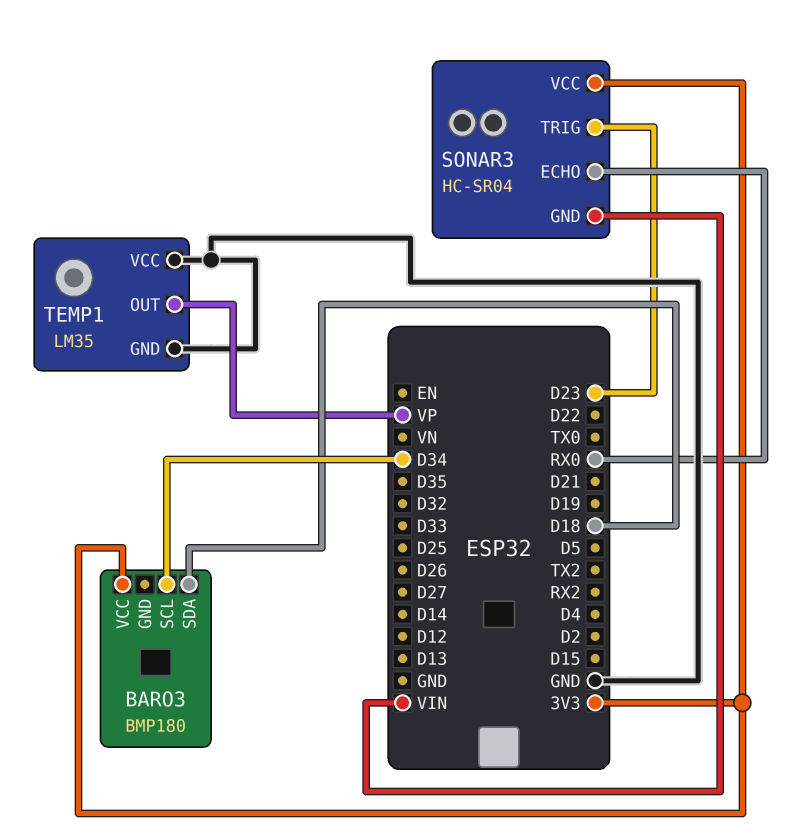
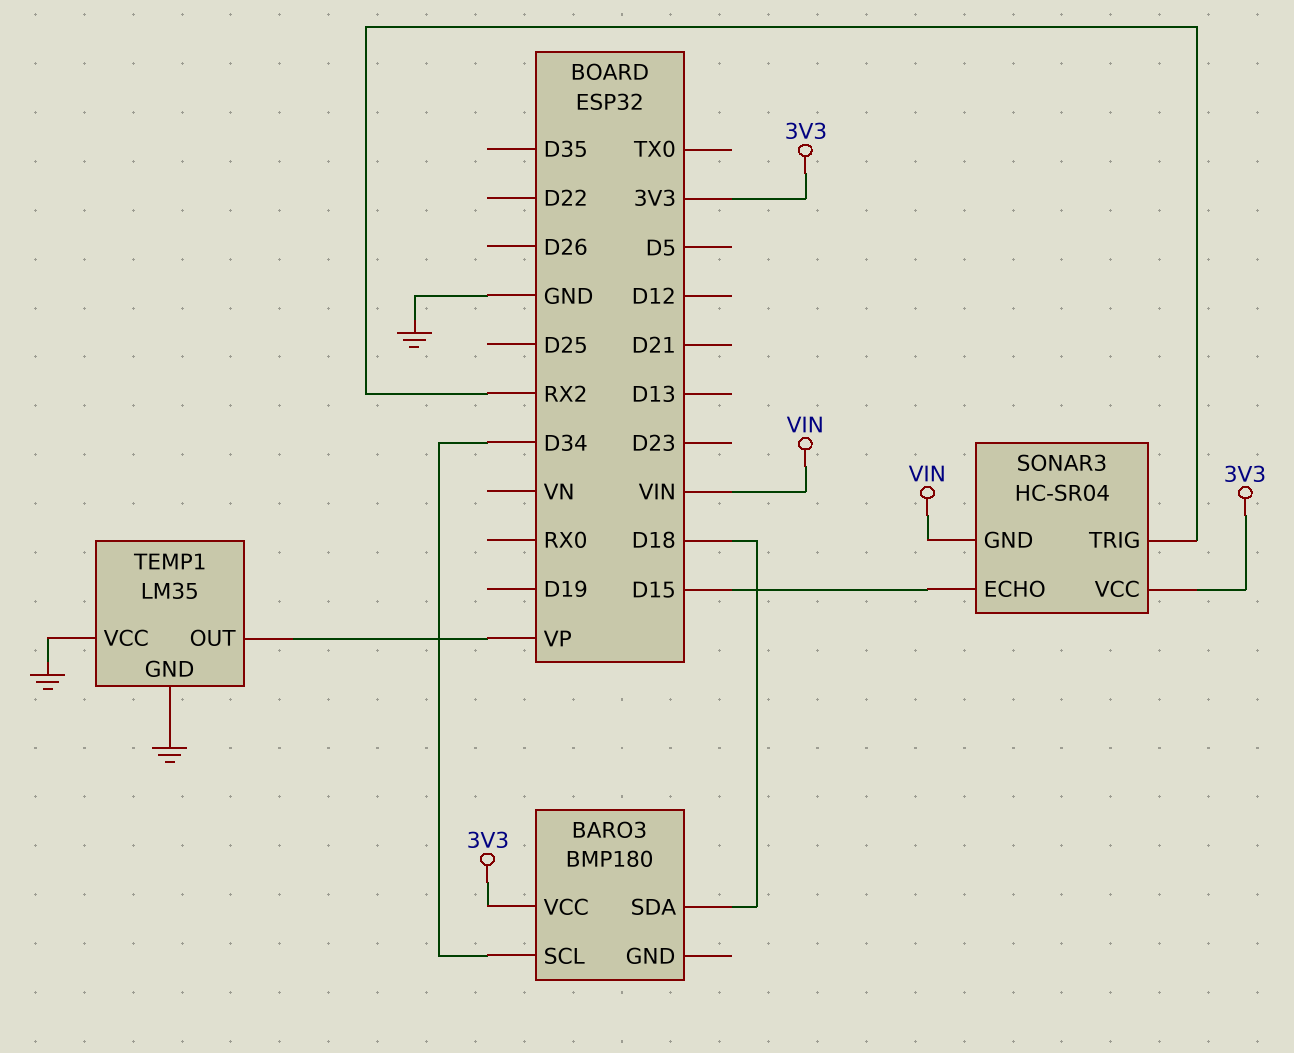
SONAR3 pin ECHO: RX0 -> D15
SONAR3 pin TRIG: D23 -> RX2

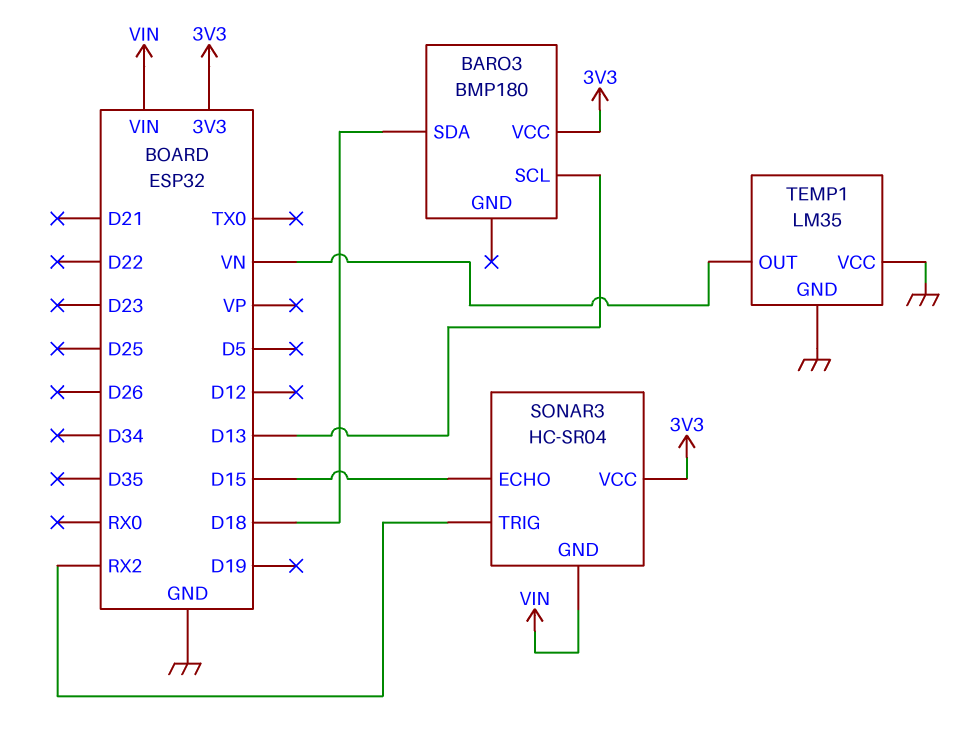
BARO3 pin SCL: D34 -> D13
TEMP1 pin OUT: VP -> VN

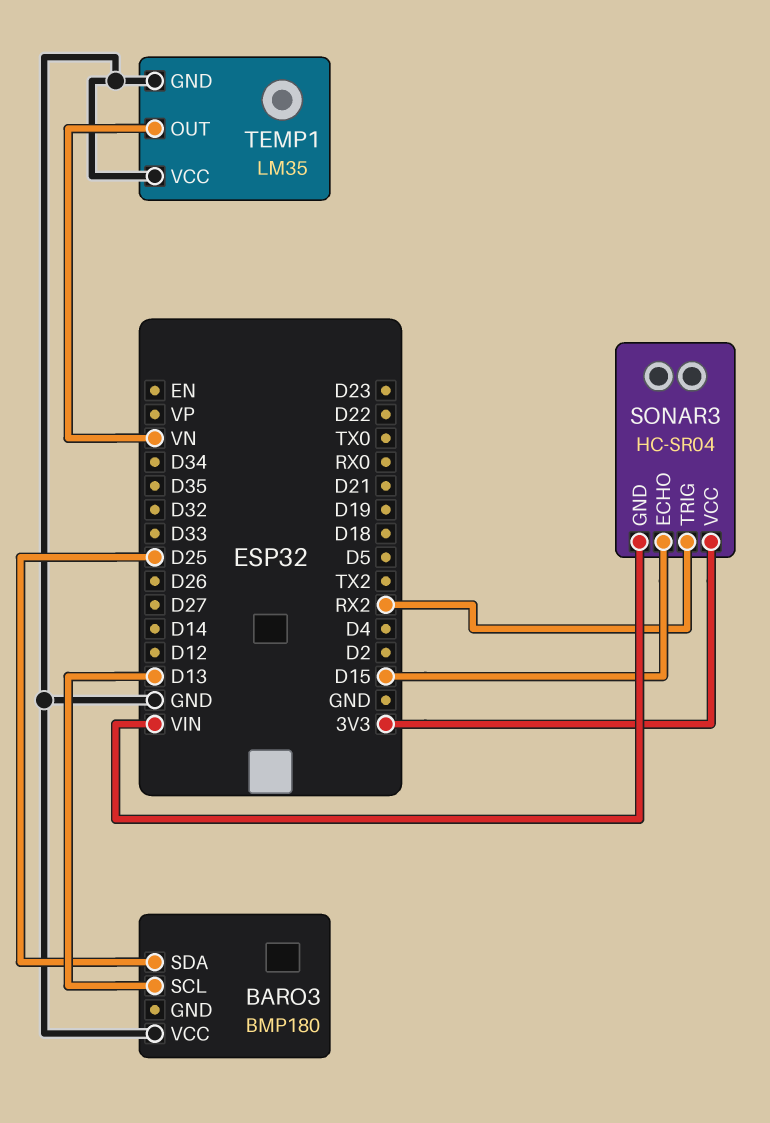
BARO3 pin SDA: D18 -> D25
BARO3 pin VCC: 3V3 -> GND

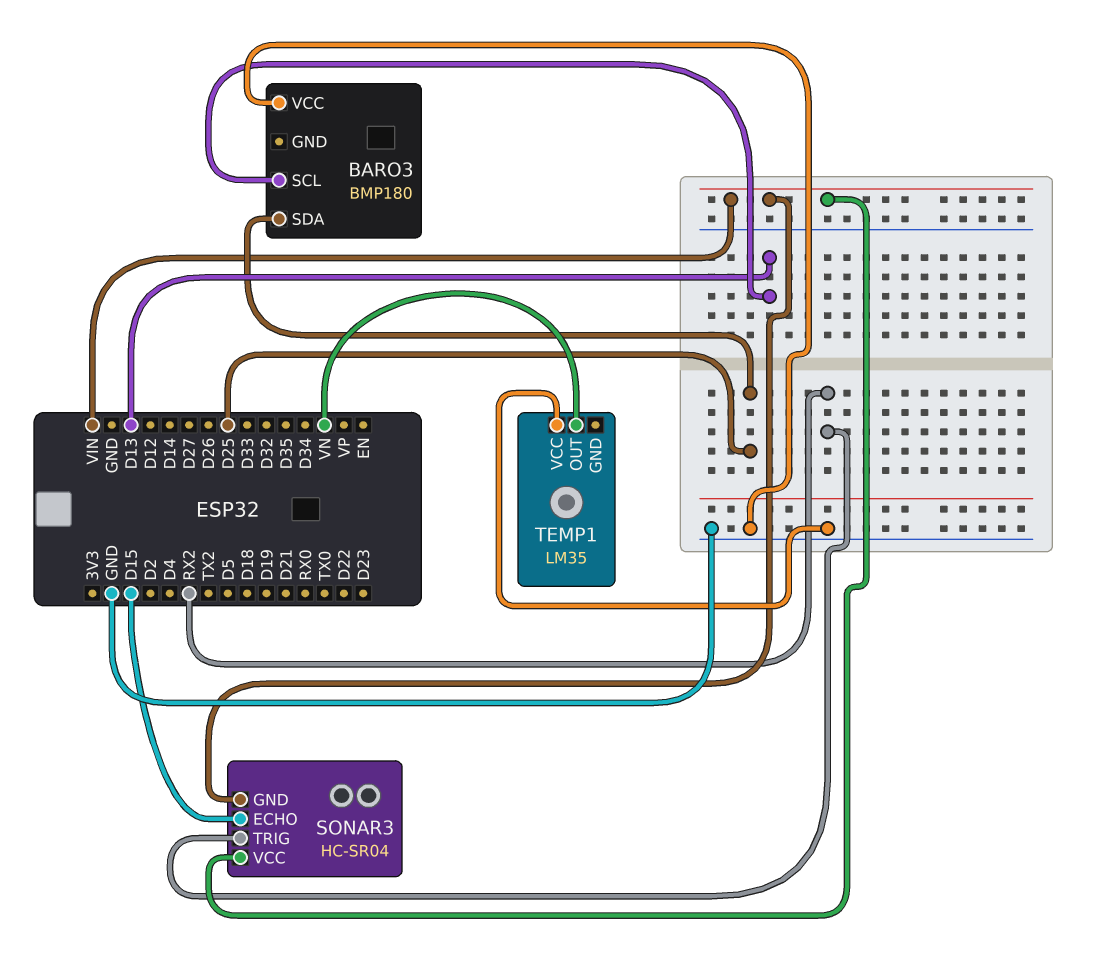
SONAR3 pin VCC: 3V3 -> VIN
TEMP1 pin GND: GND -> none

